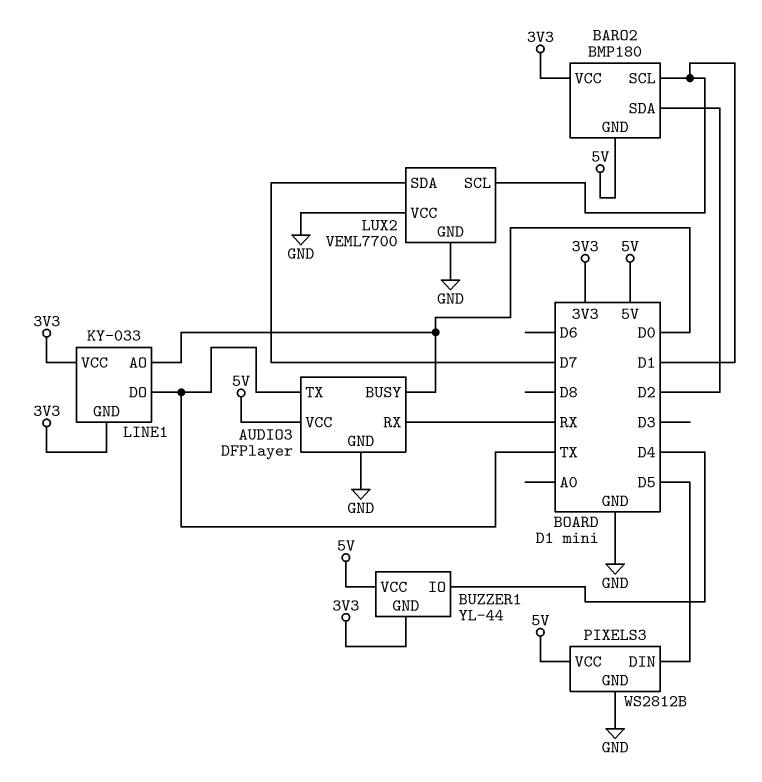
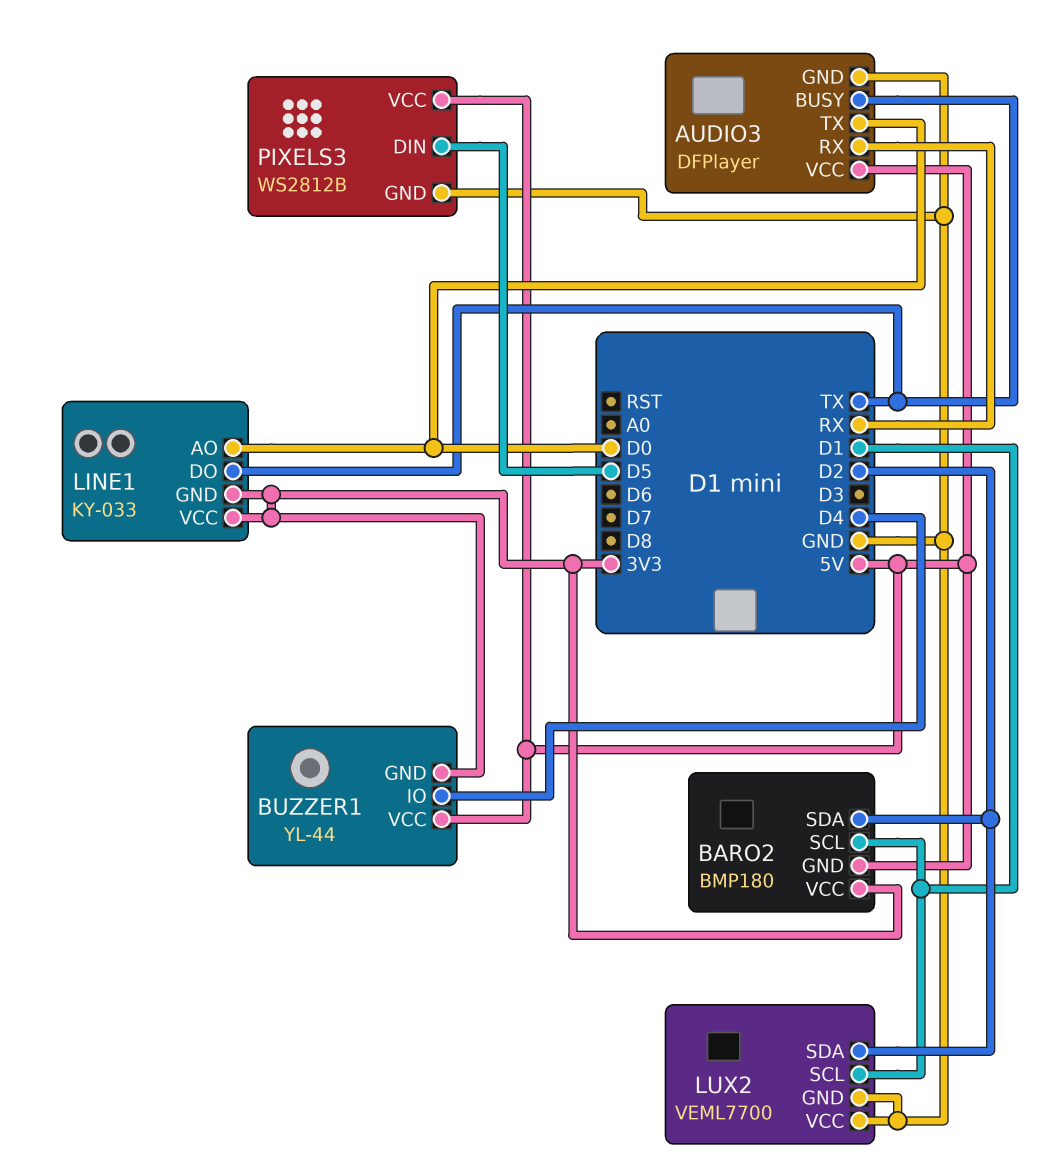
AUDIO3 pin BUSY: D0 -> TX
AUDIO3 pin TX: TX -> D0
LUX2 pin SDA: D7 -> D2

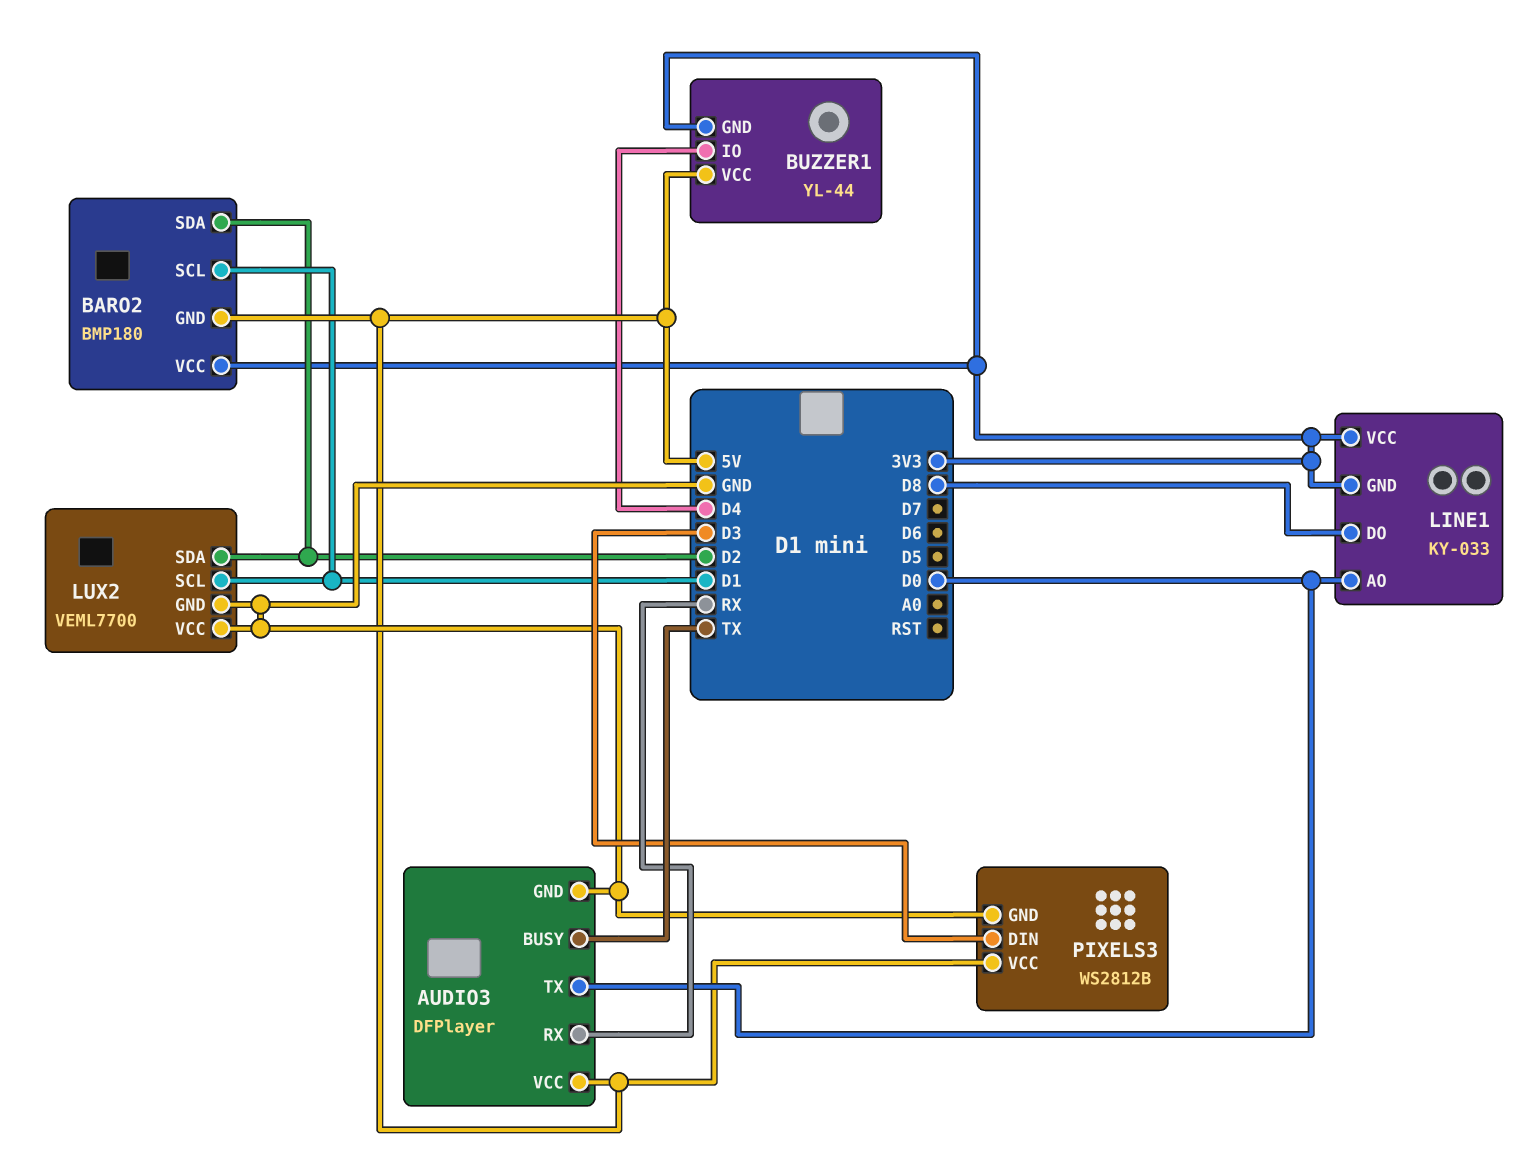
LINE1 pin DO: TX -> D8
PIXELS3 pin DIN: D5 -> D3

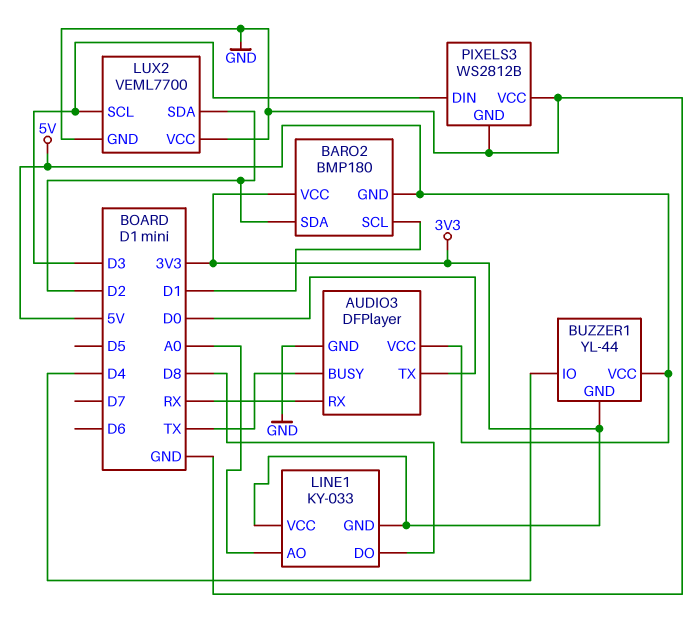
LINE1 pin AO: D0 -> A0
LUX2 pin SCL: D1 -> D3
PIXELS3 pin VCC: 5V -> GND

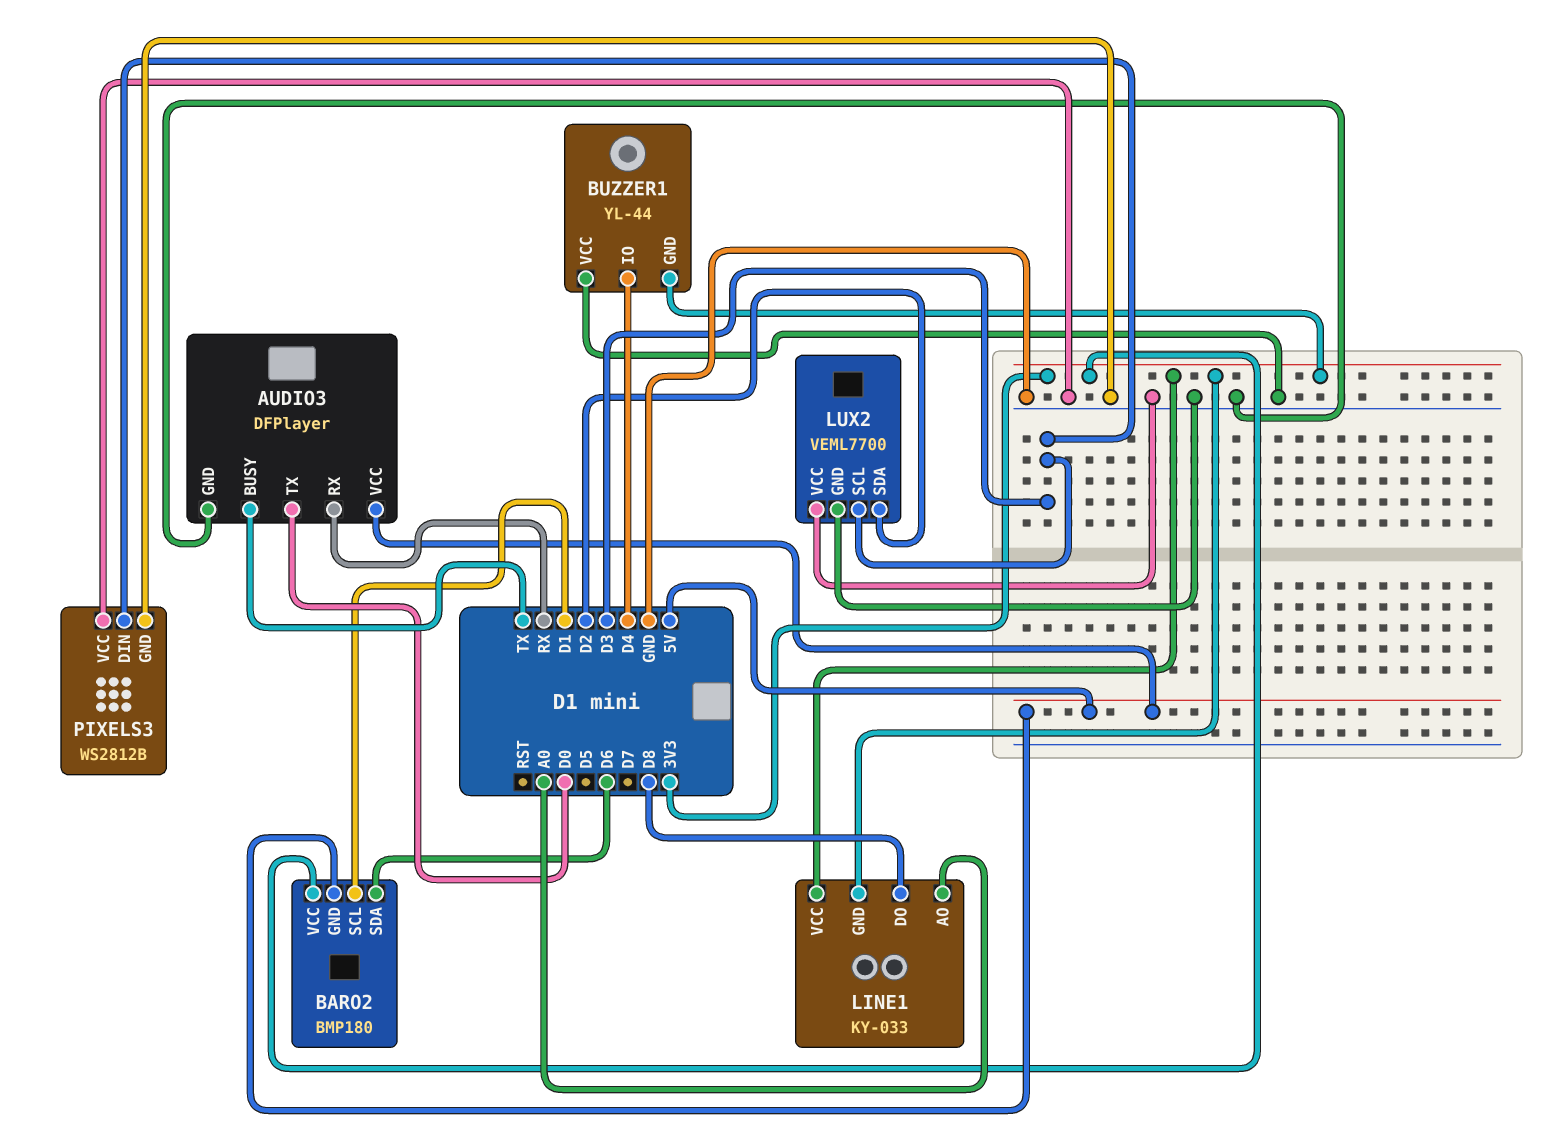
BARO2 pin SDA: D2 -> D6
BUZZER1 pin VCC: 5V -> GND

